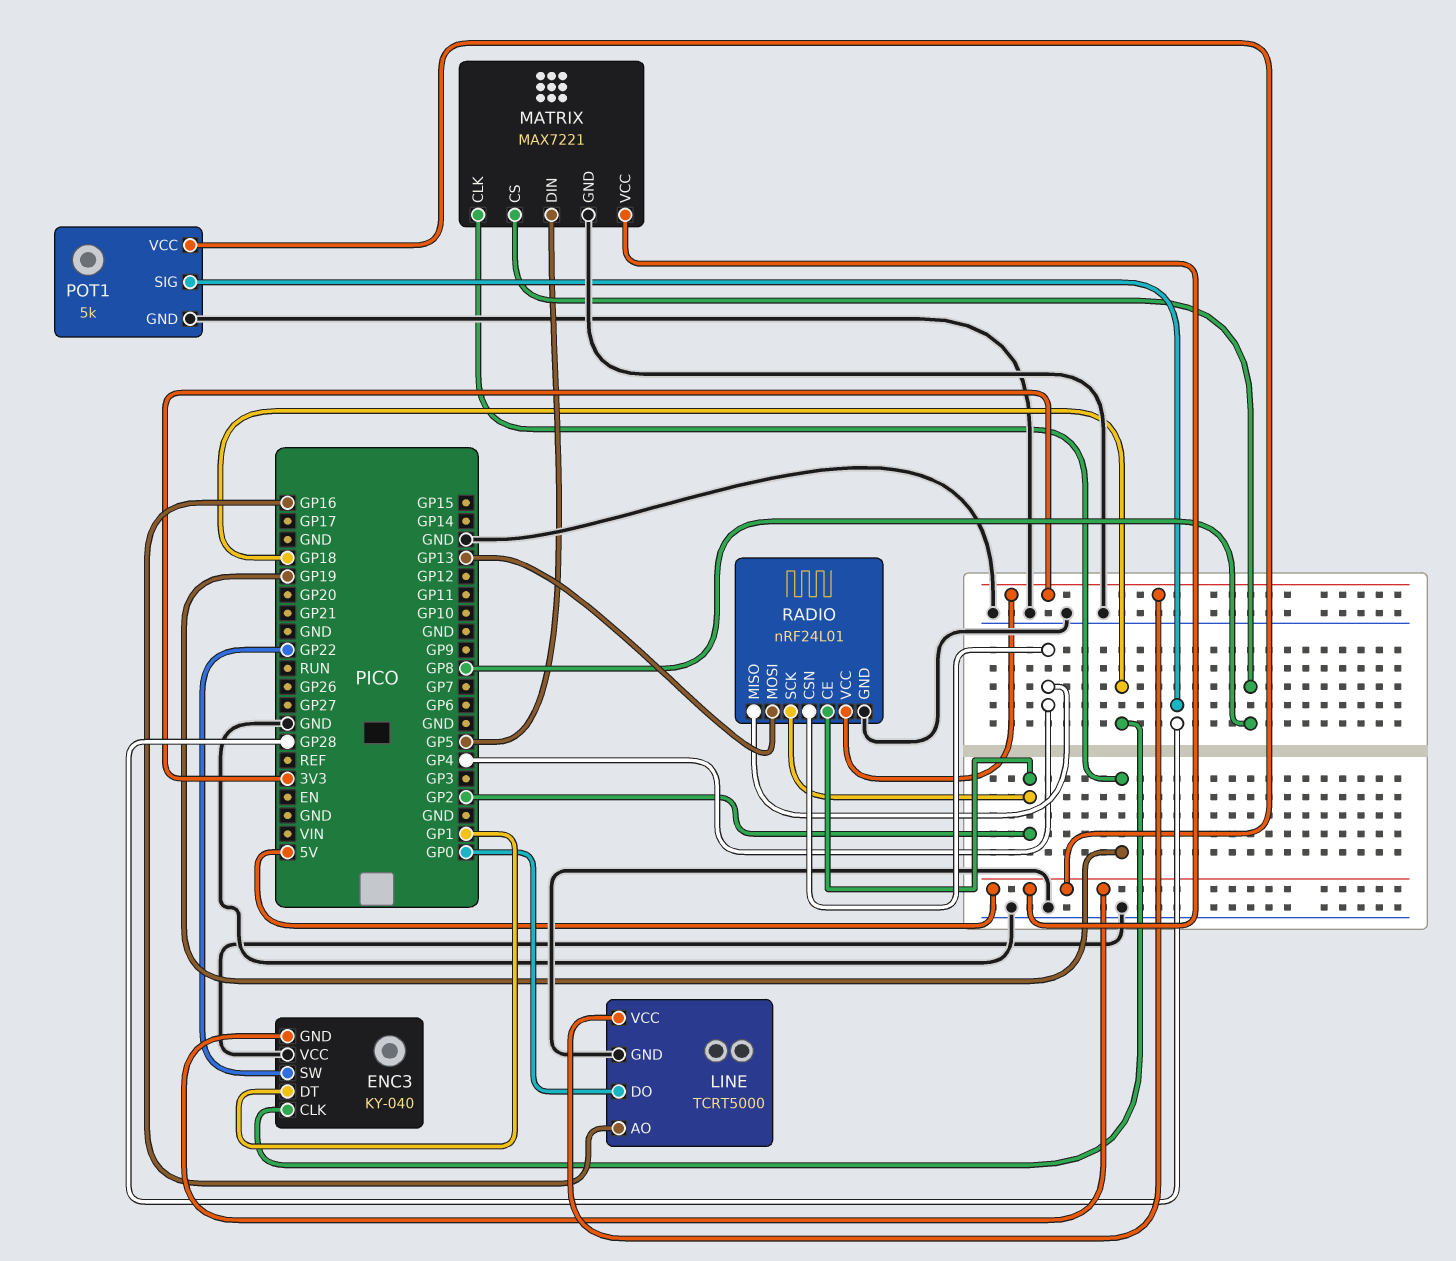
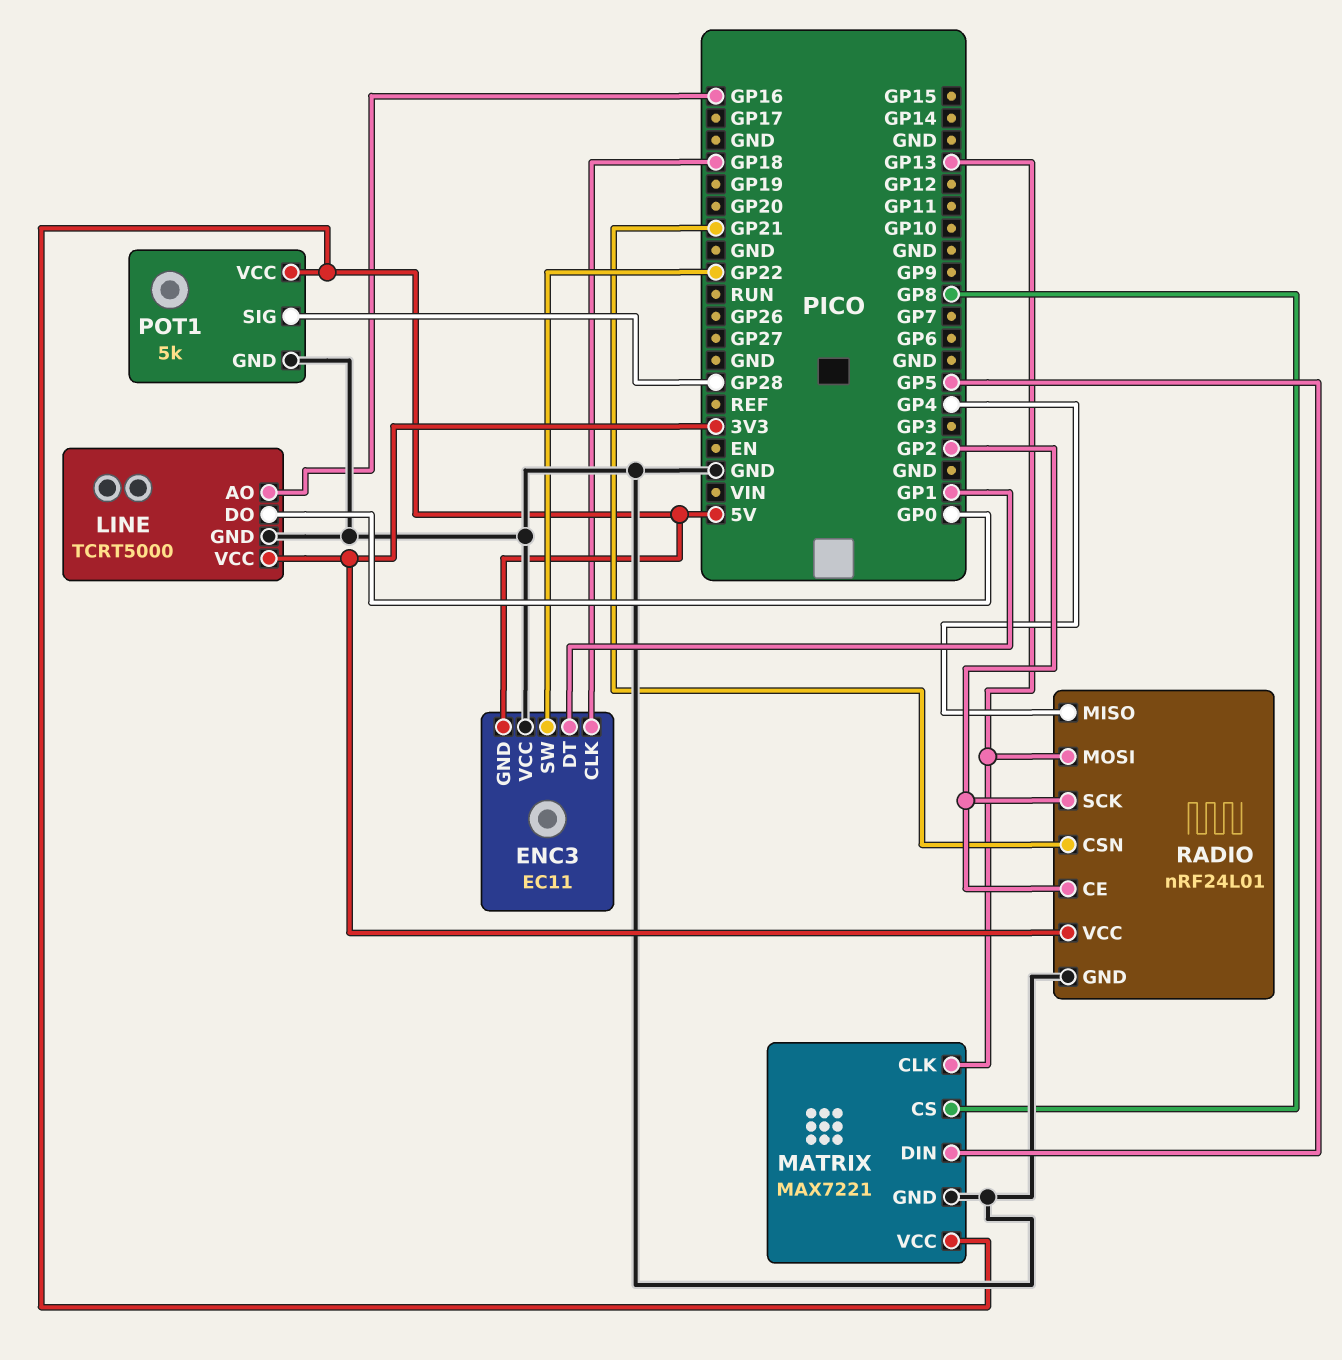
ENC3: KY-040 -> EC11
MATRIX pin CLK: GP19 -> GP13
RADIO pin CSN: GP4 -> GP21

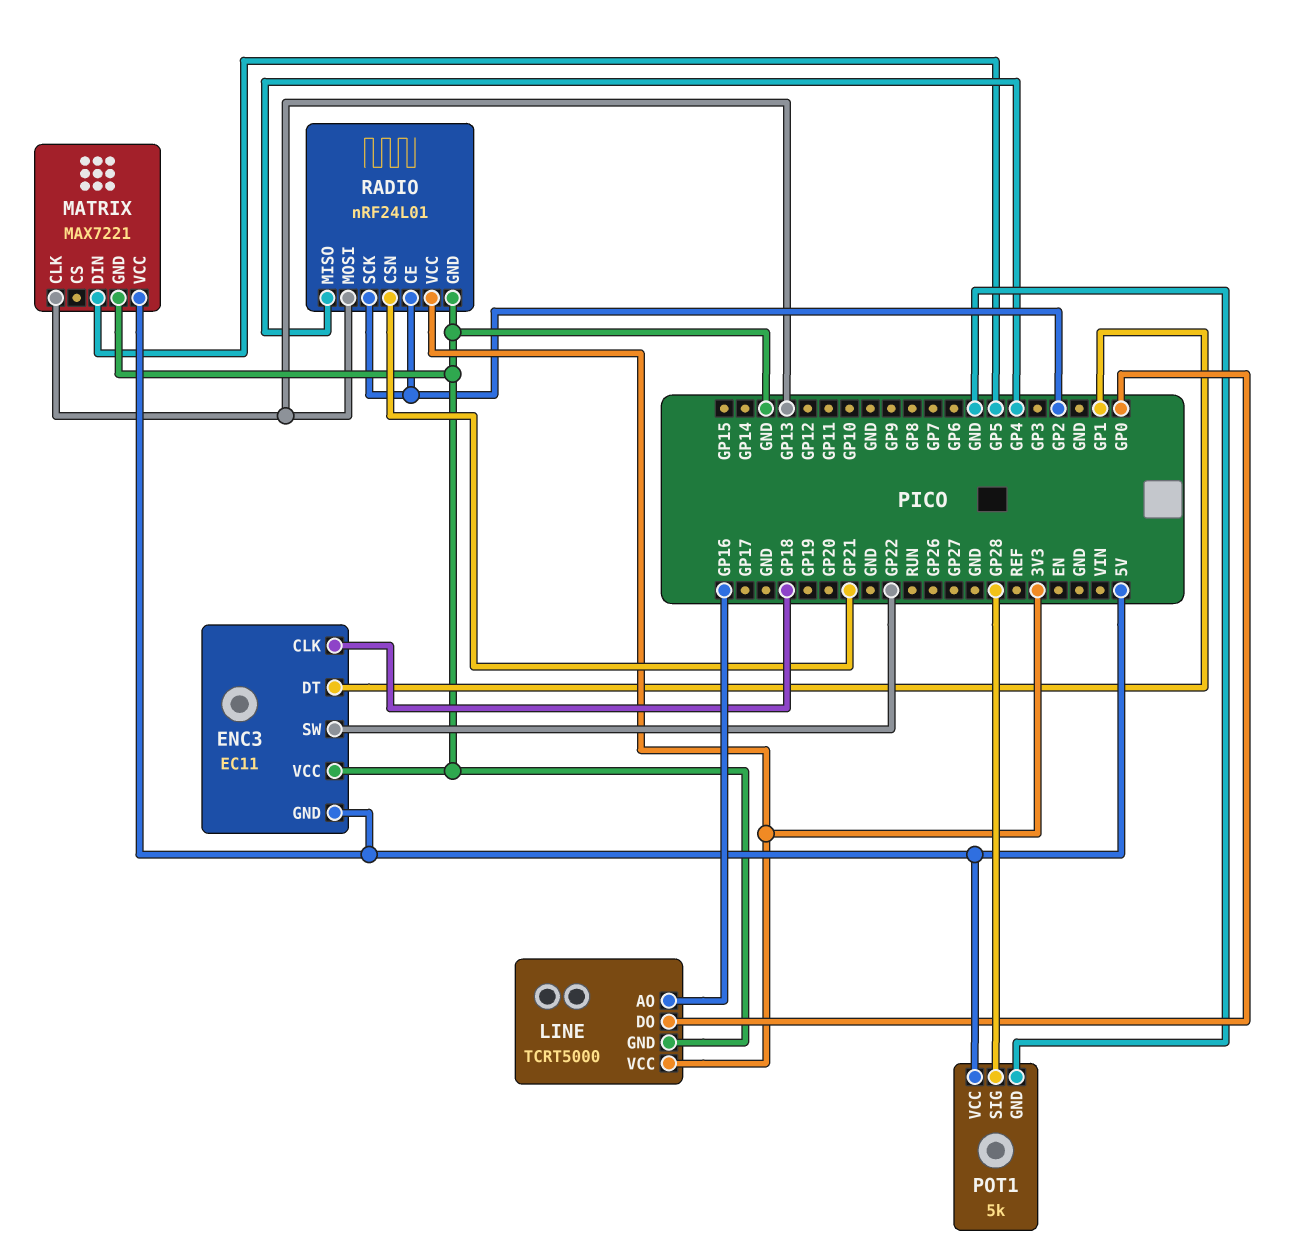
MATRIX pin CS: GP8 -> none

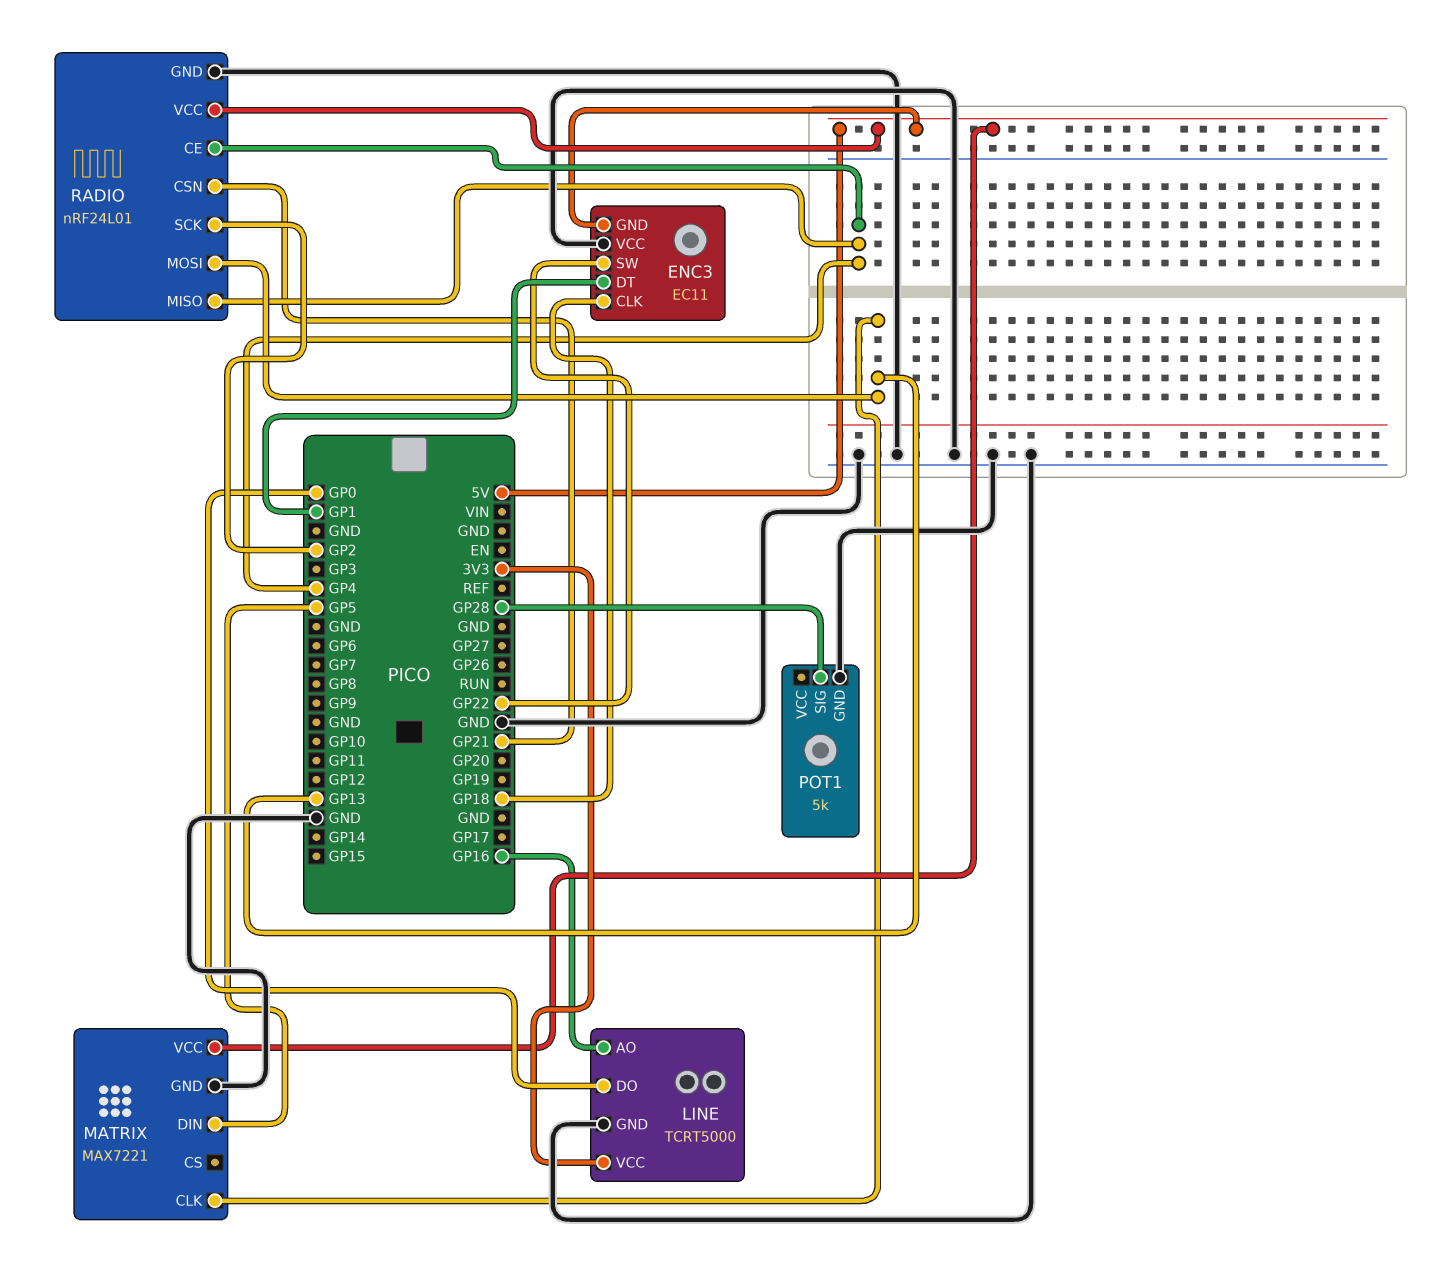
POT1 pin VCC: 5V -> none
RADIO pin CE: GP2 -> GP4
RADIO pin VCC: 3V3 -> 5V

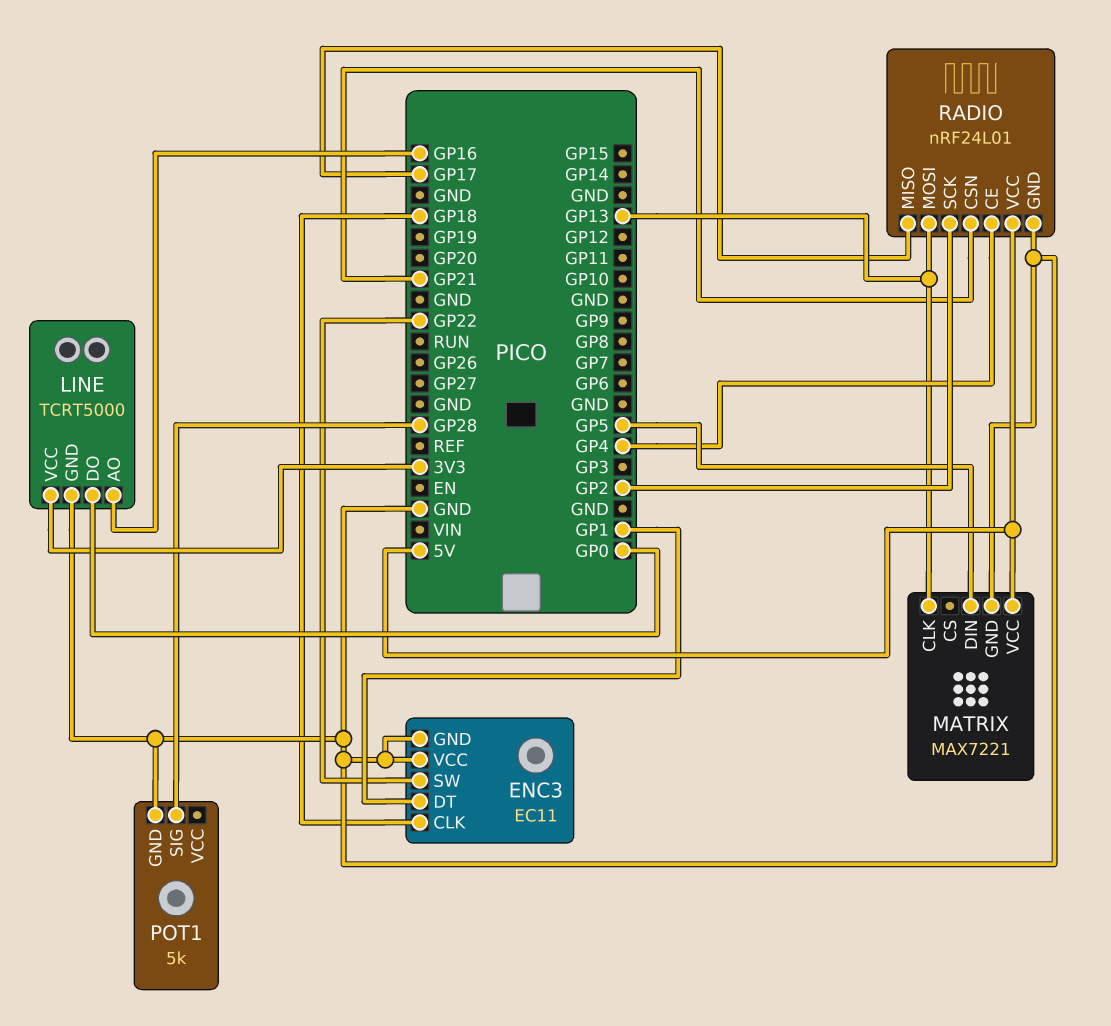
ENC3 pin GND: 5V -> GND
RADIO pin MISO: GP4 -> GP17

